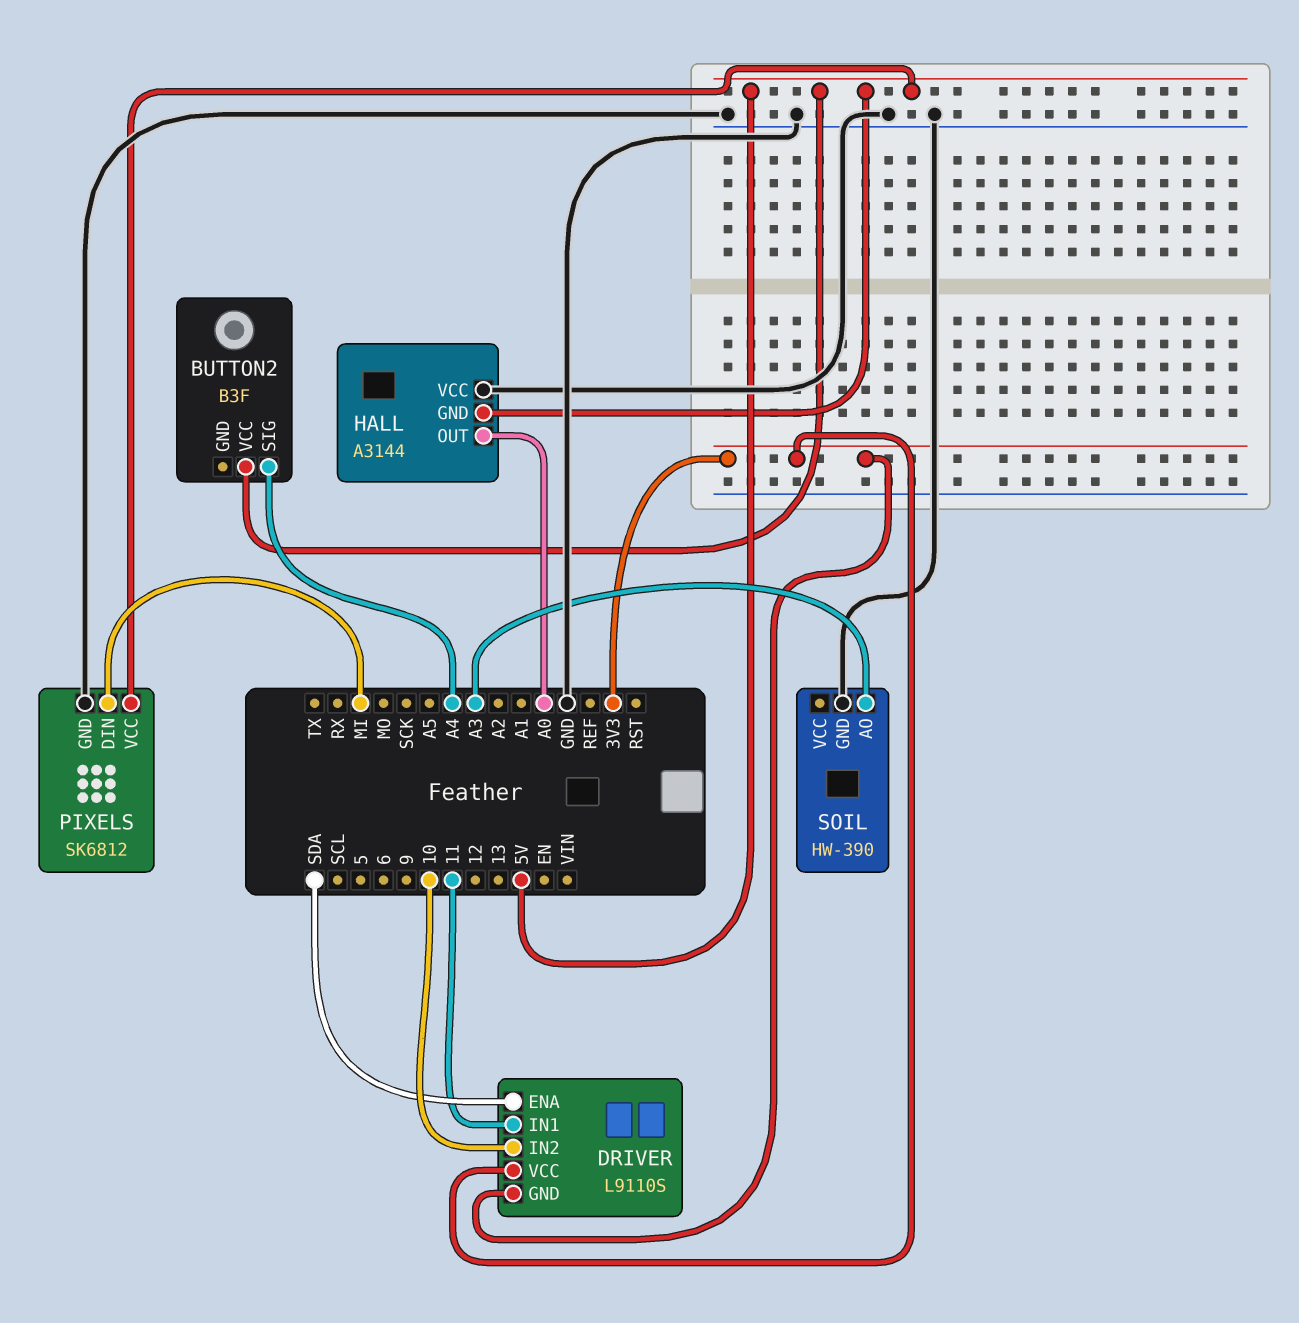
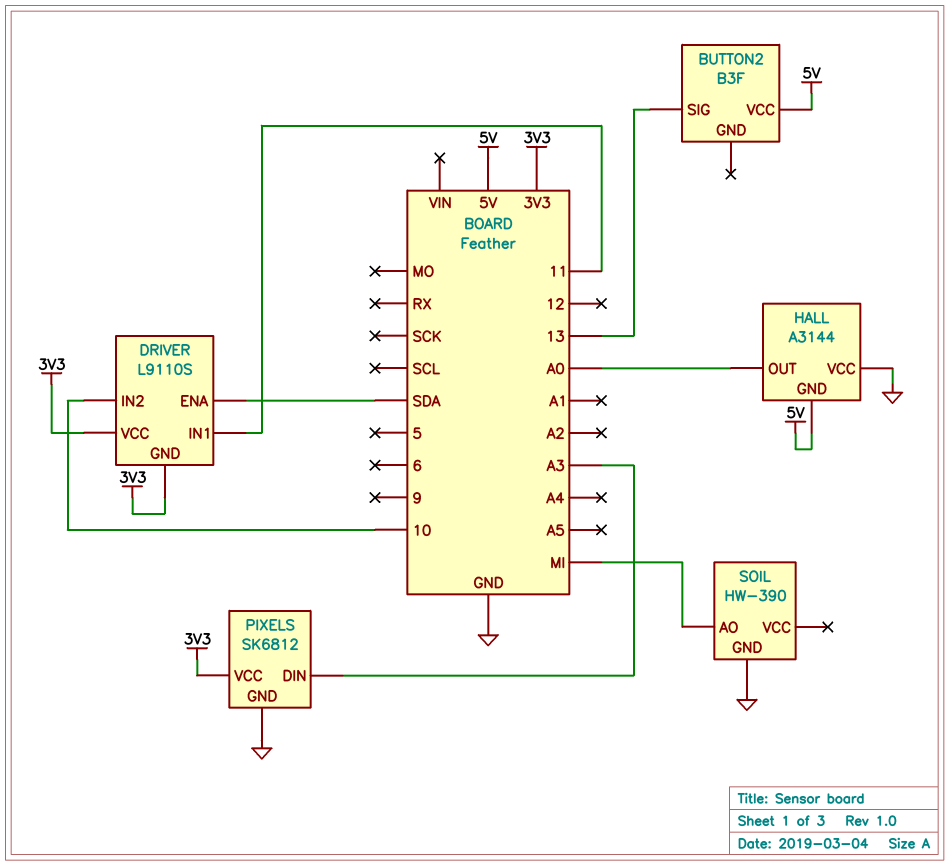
BUTTON2 pin SIG: A4 -> 13
PIXELS pin DIN: MI -> A3
PIXELS pin VCC: 5V -> 3V3
SOIL pin AO: A3 -> MI

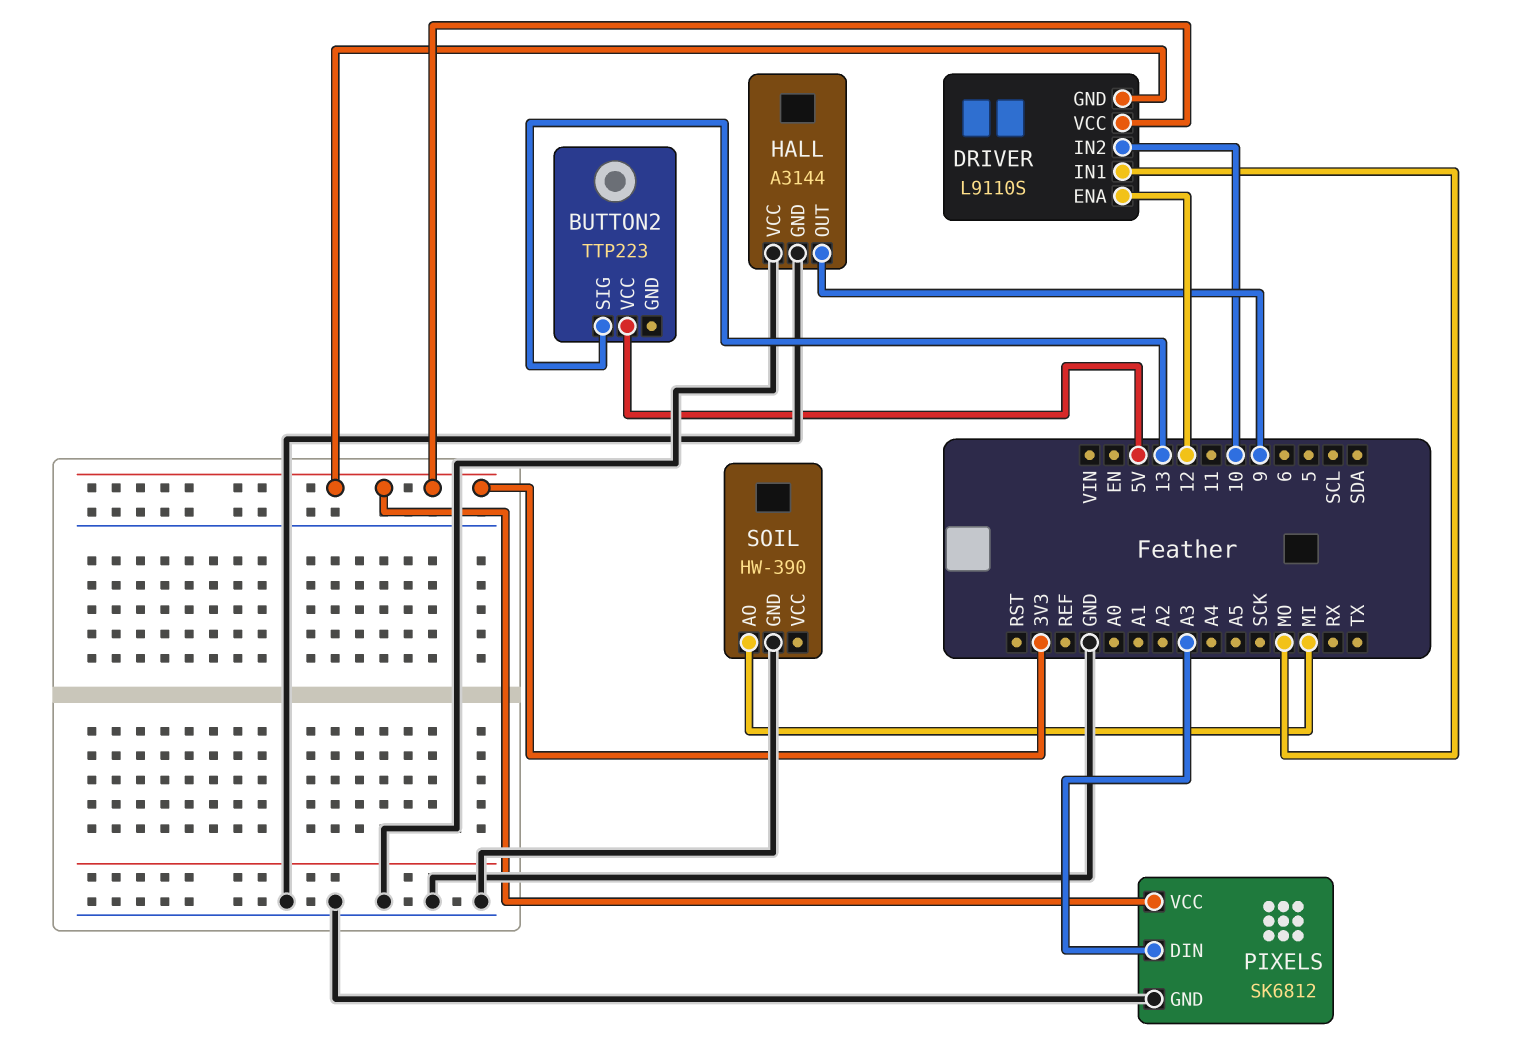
BUTTON2: B3F -> TTP223
DRIVER pin ENA: SDA -> 12
DRIVER pin IN1: 11 -> MO
HALL pin GND: 5V -> GND
HALL pin OUT: A0 -> 9

